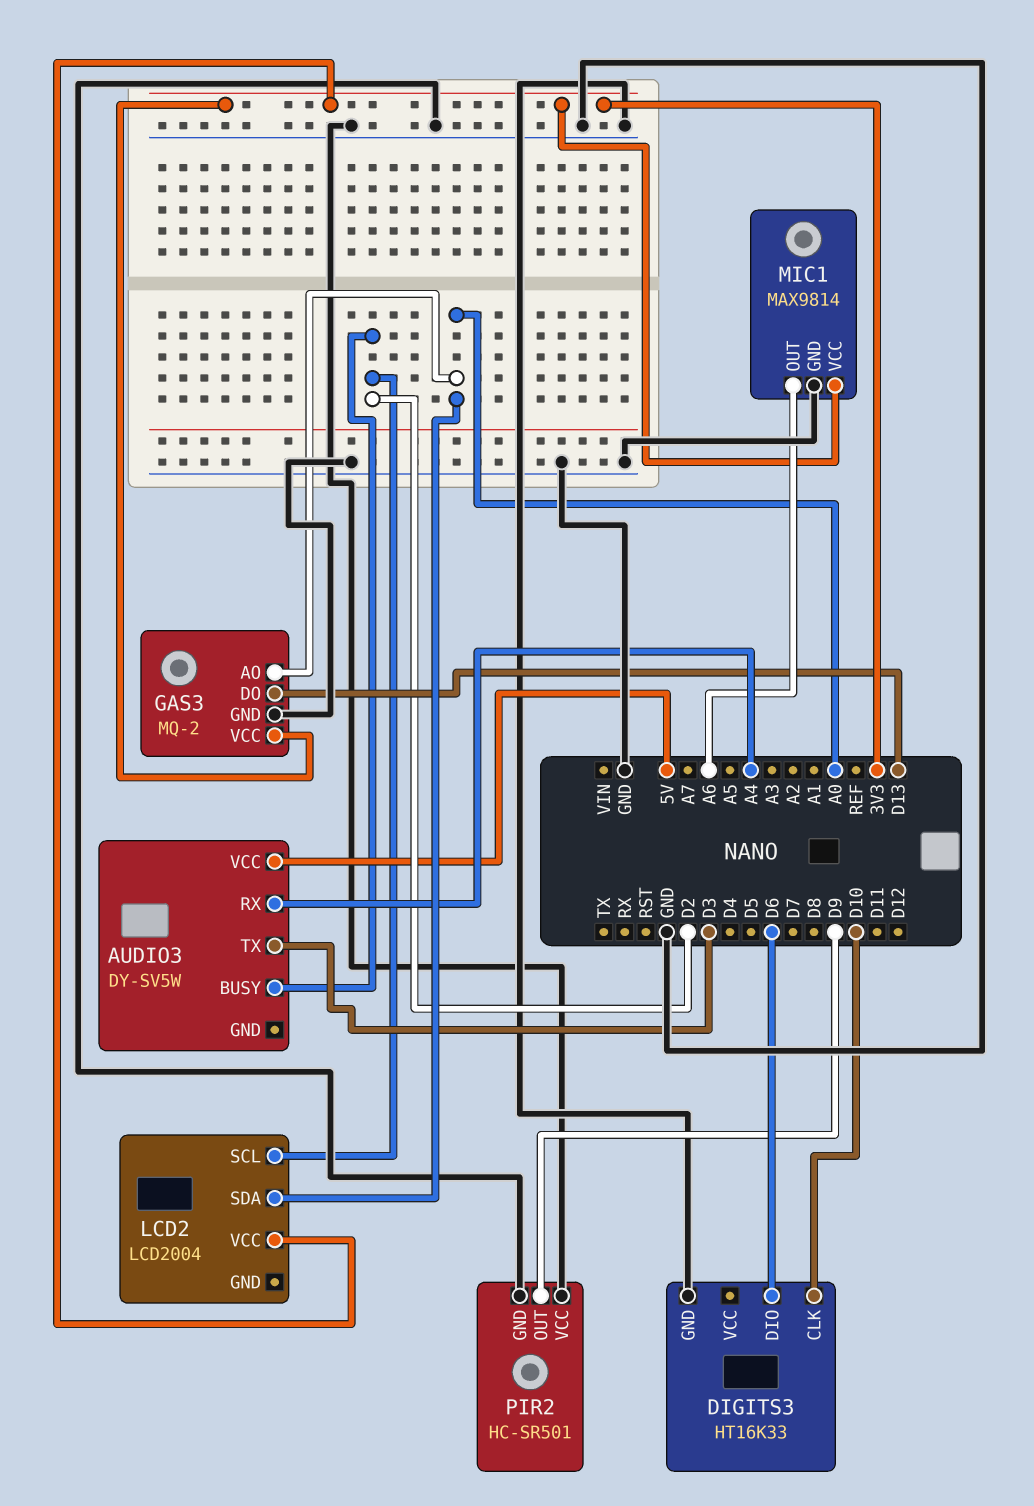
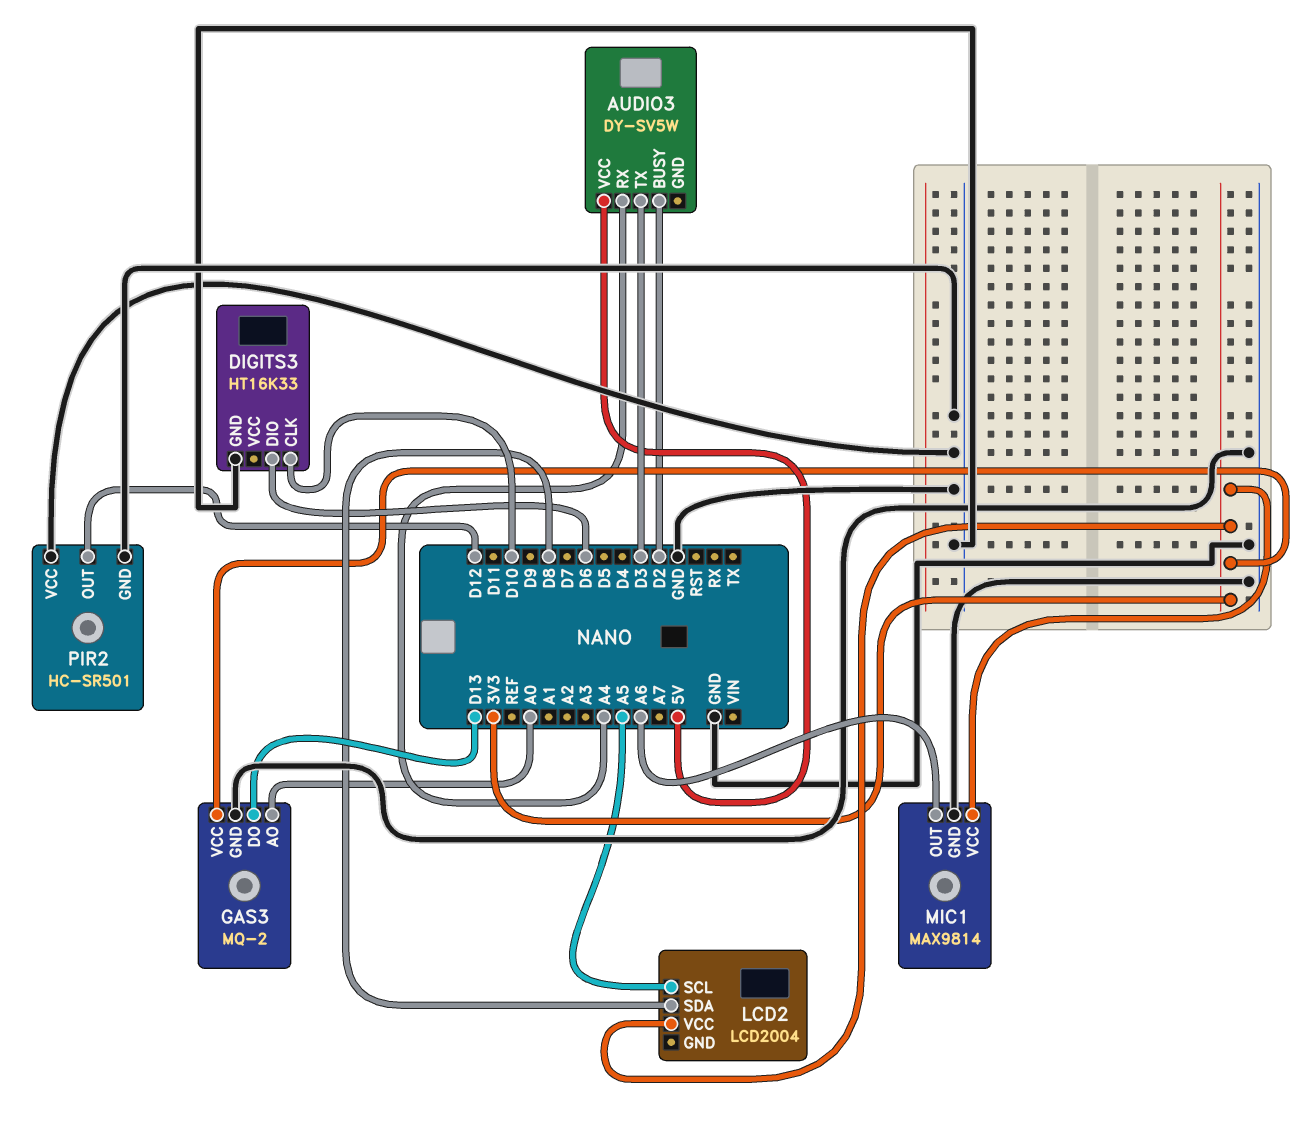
LCD2 pin SCL: D2 -> A5
LCD2 pin SDA: A0 -> D8
PIR2 pin OUT: D9 -> D12

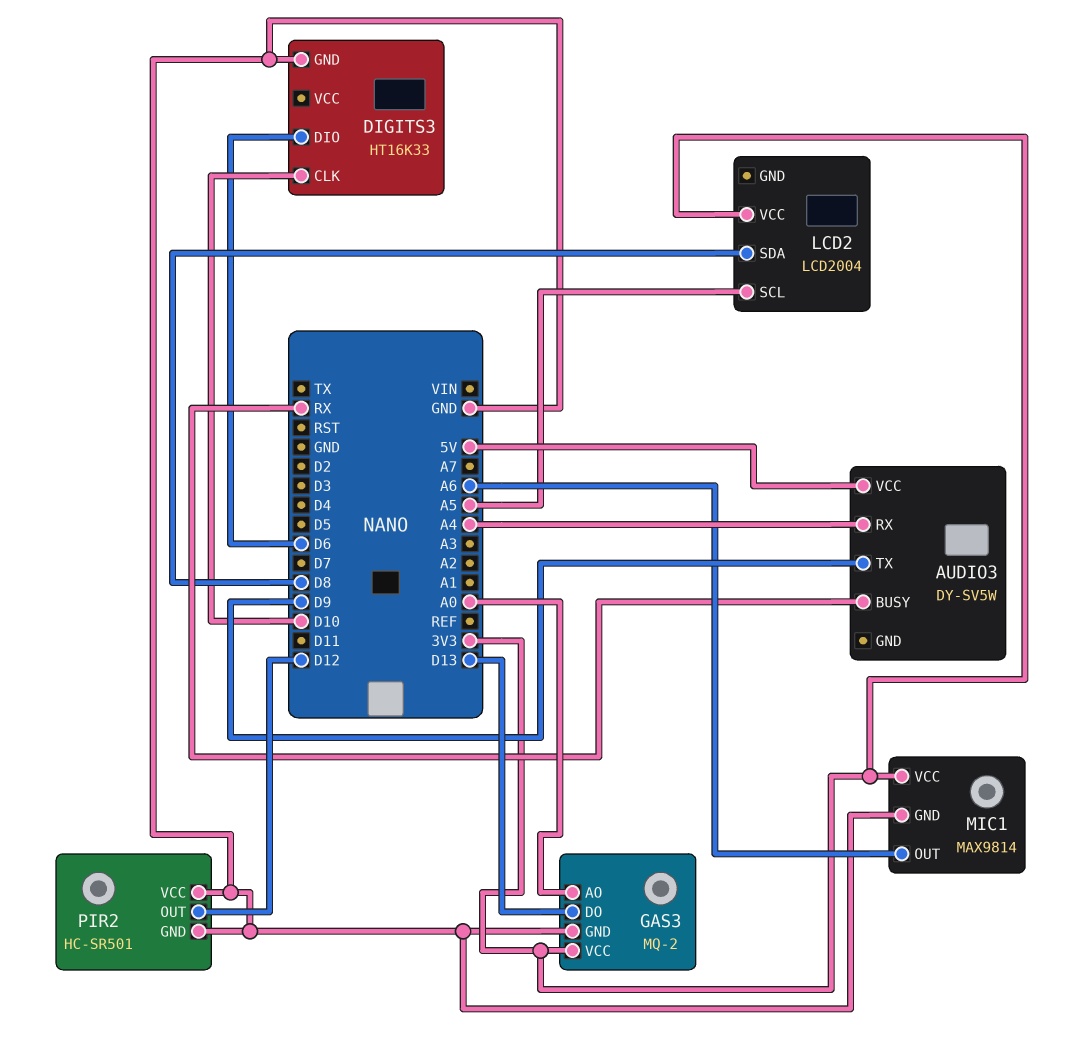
AUDIO3 pin BUSY: D2 -> RX
AUDIO3 pin TX: D3 -> D9

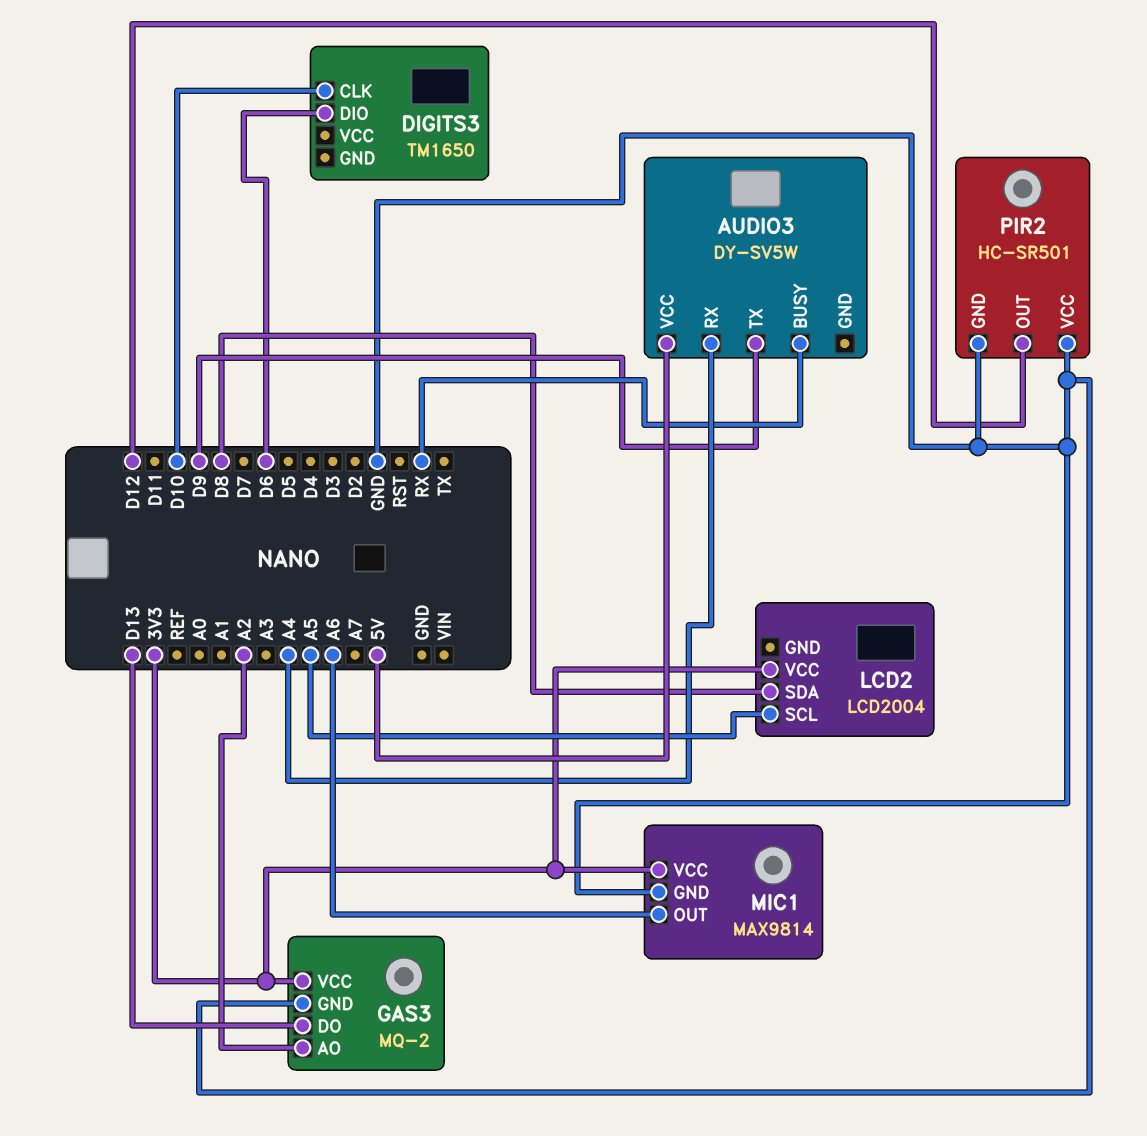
DIGITS3: HT16K33 -> TM1650
DIGITS3 pin GND: GND -> none
GAS3 pin AO: A0 -> A2

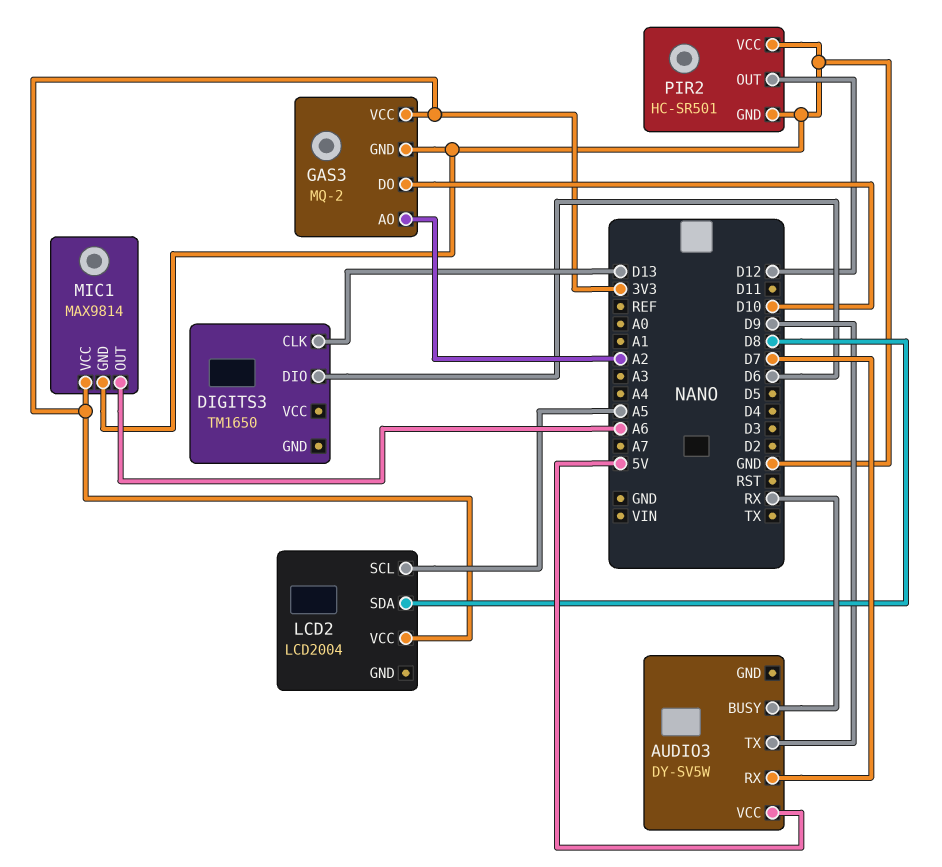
AUDIO3 pin RX: A4 -> D7
DIGITS3 pin CLK: D10 -> D13
GAS3 pin DO: D13 -> D10

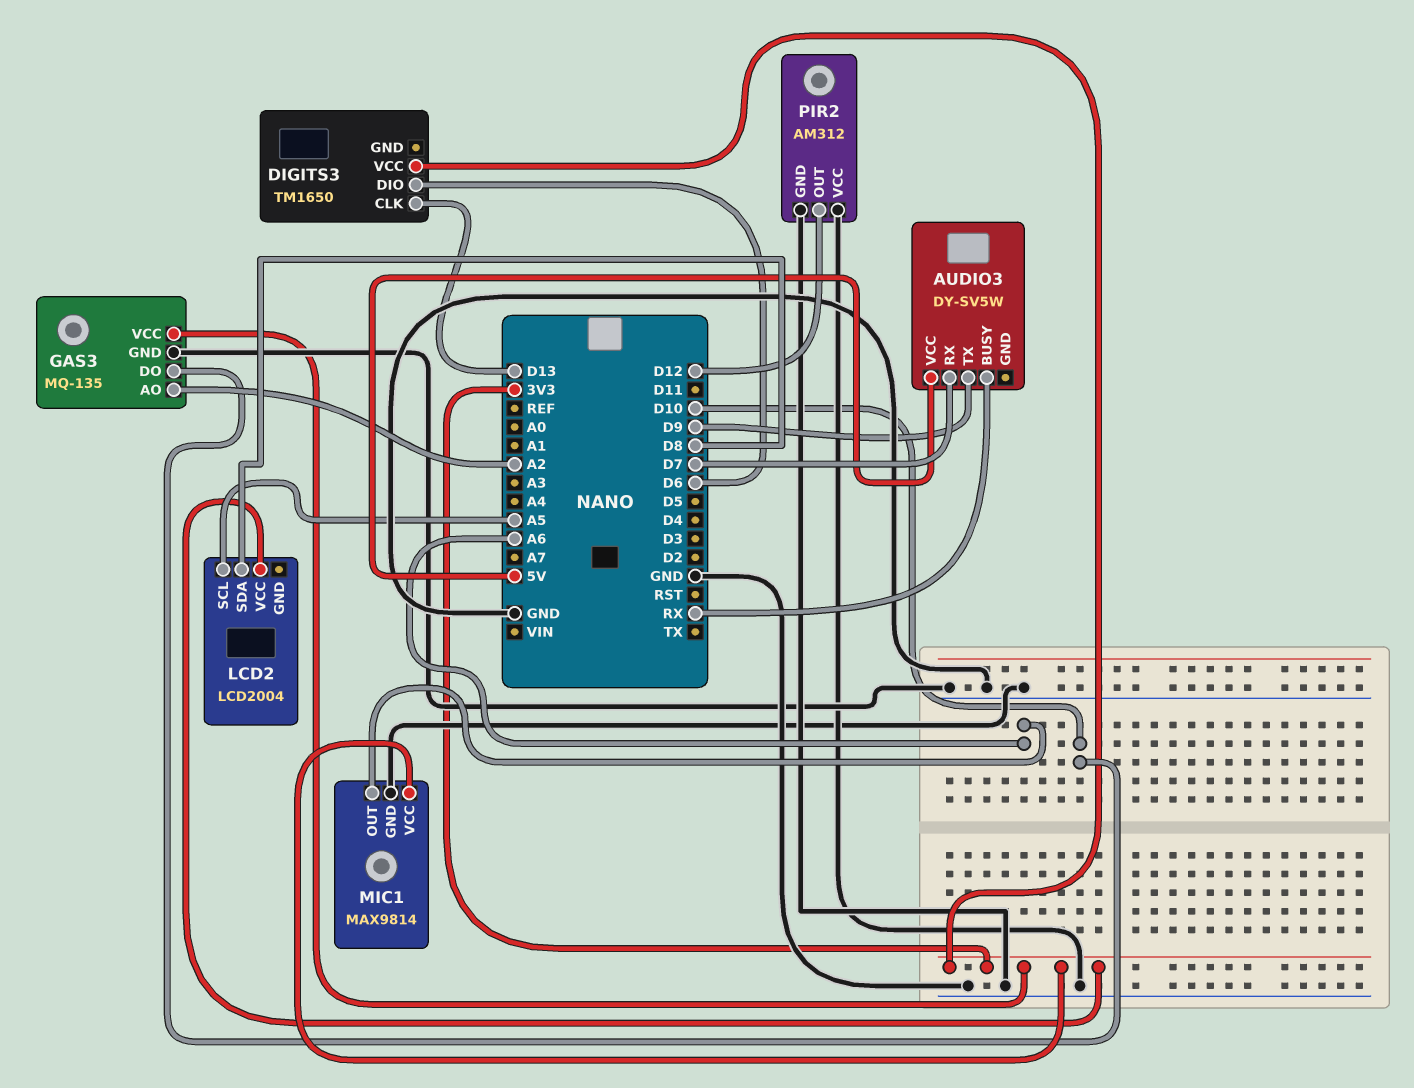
DIGITS3 pin VCC: none -> 3V3
GAS3: MQ-2 -> MQ-135
PIR2: HC-SR501 -> AM312

